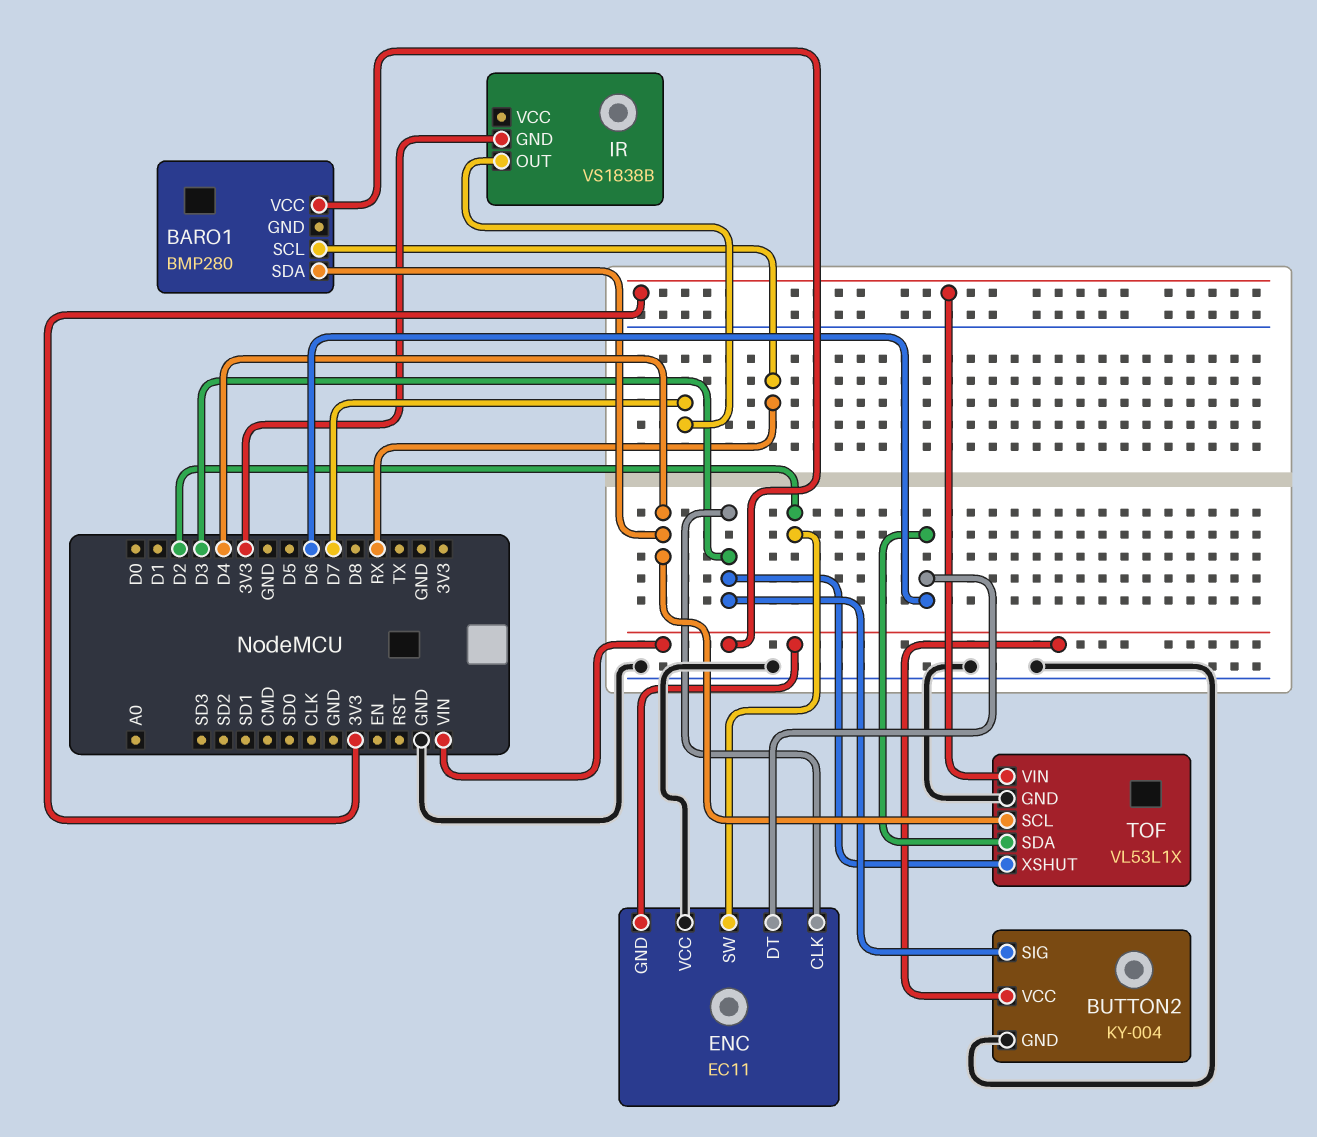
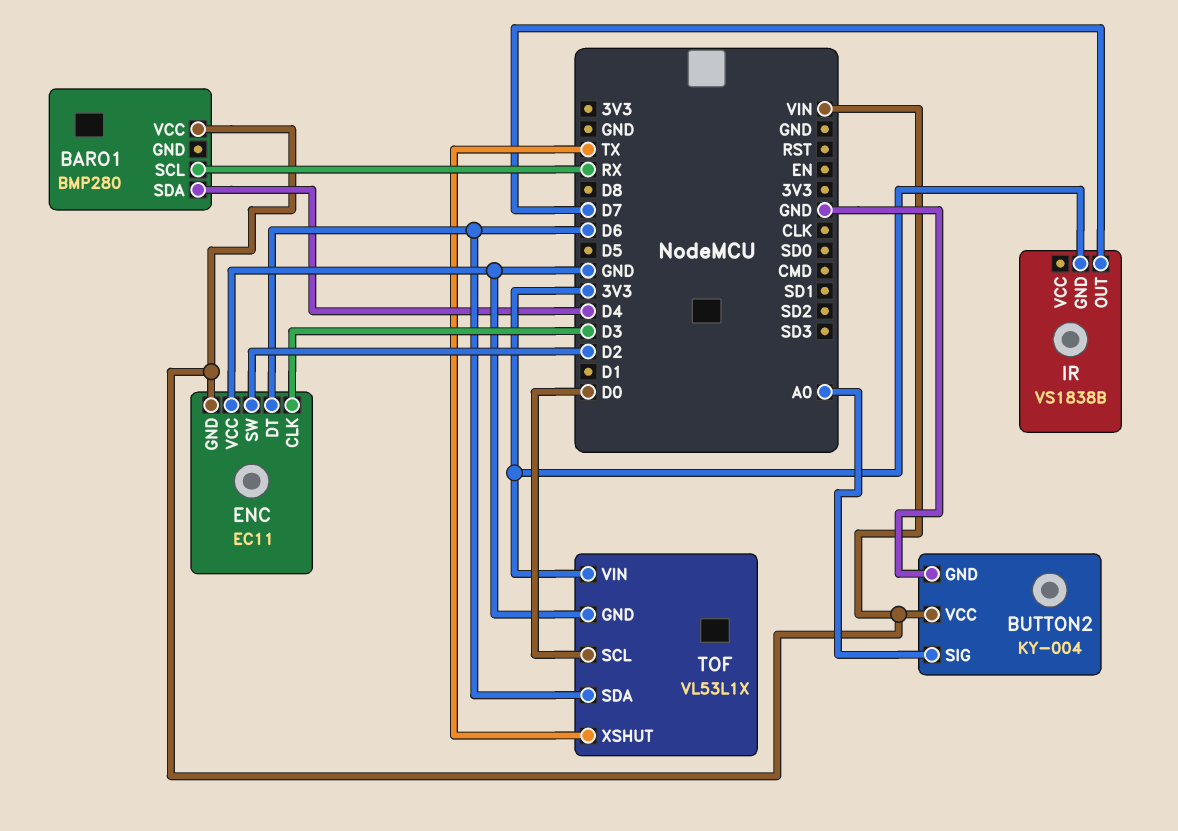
BUTTON2 pin SIG: D3 -> A0
TOF pin SCL: D4 -> D0
TOF pin XSHUT: D3 -> TX

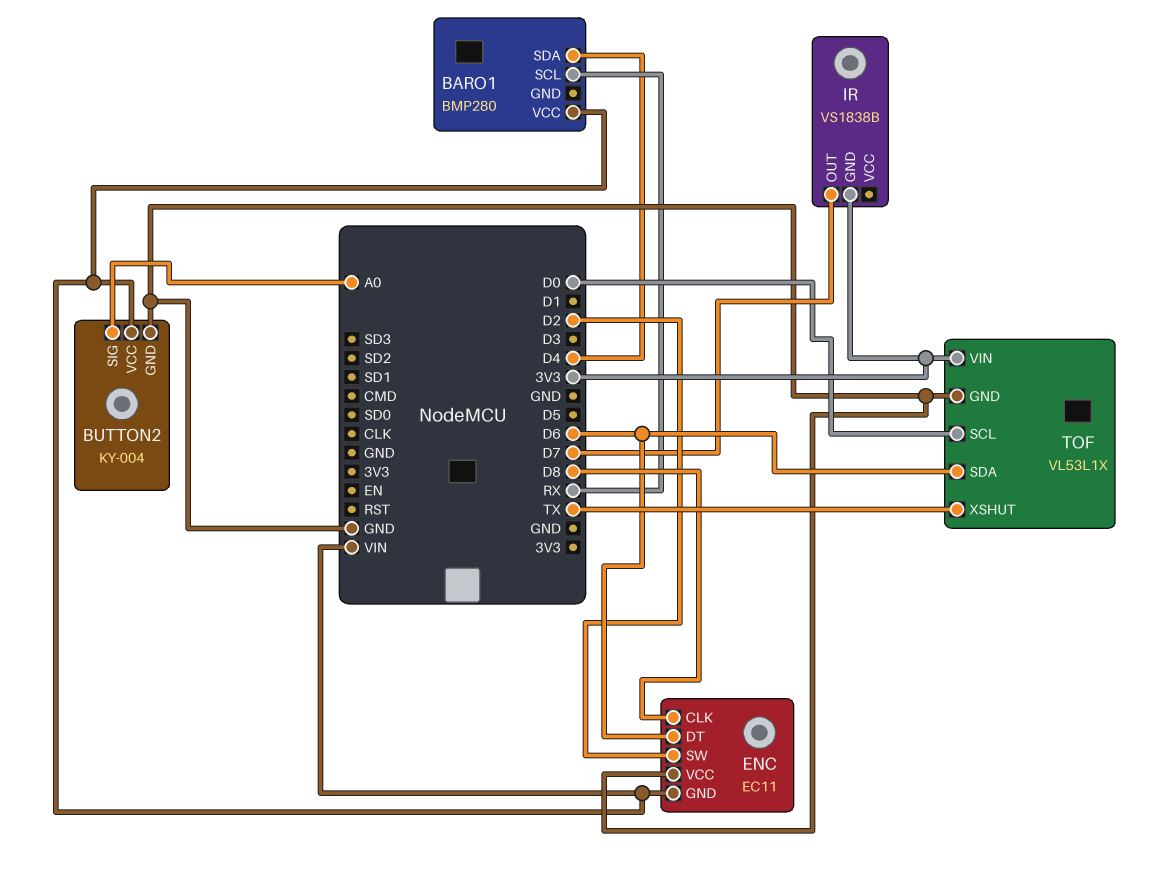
ENC pin CLK: D3 -> D8

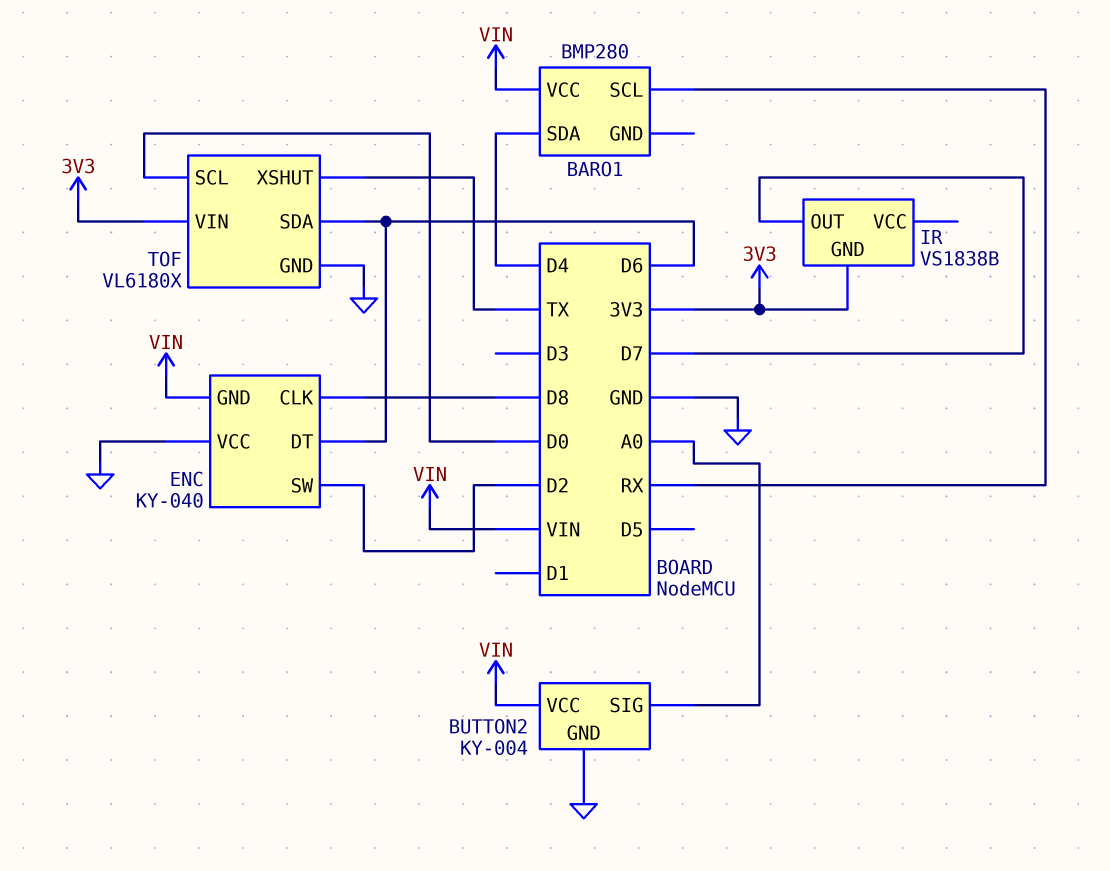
ENC: EC11 -> KY-040
TOF: VL53L1X -> VL6180X

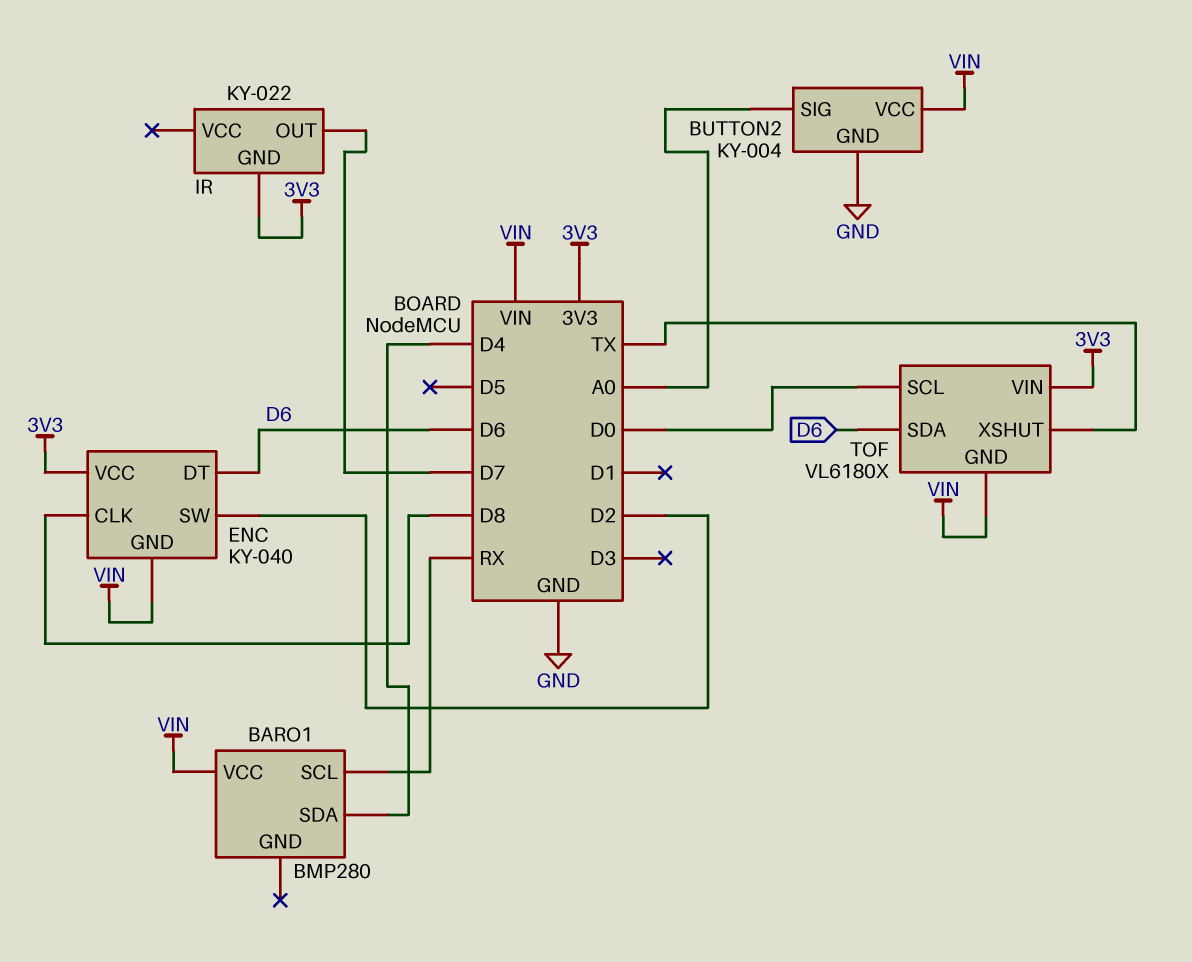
ENC pin VCC: GND -> 3V3
IR: VS1838B -> KY-022
TOF pin GND: GND -> VIN

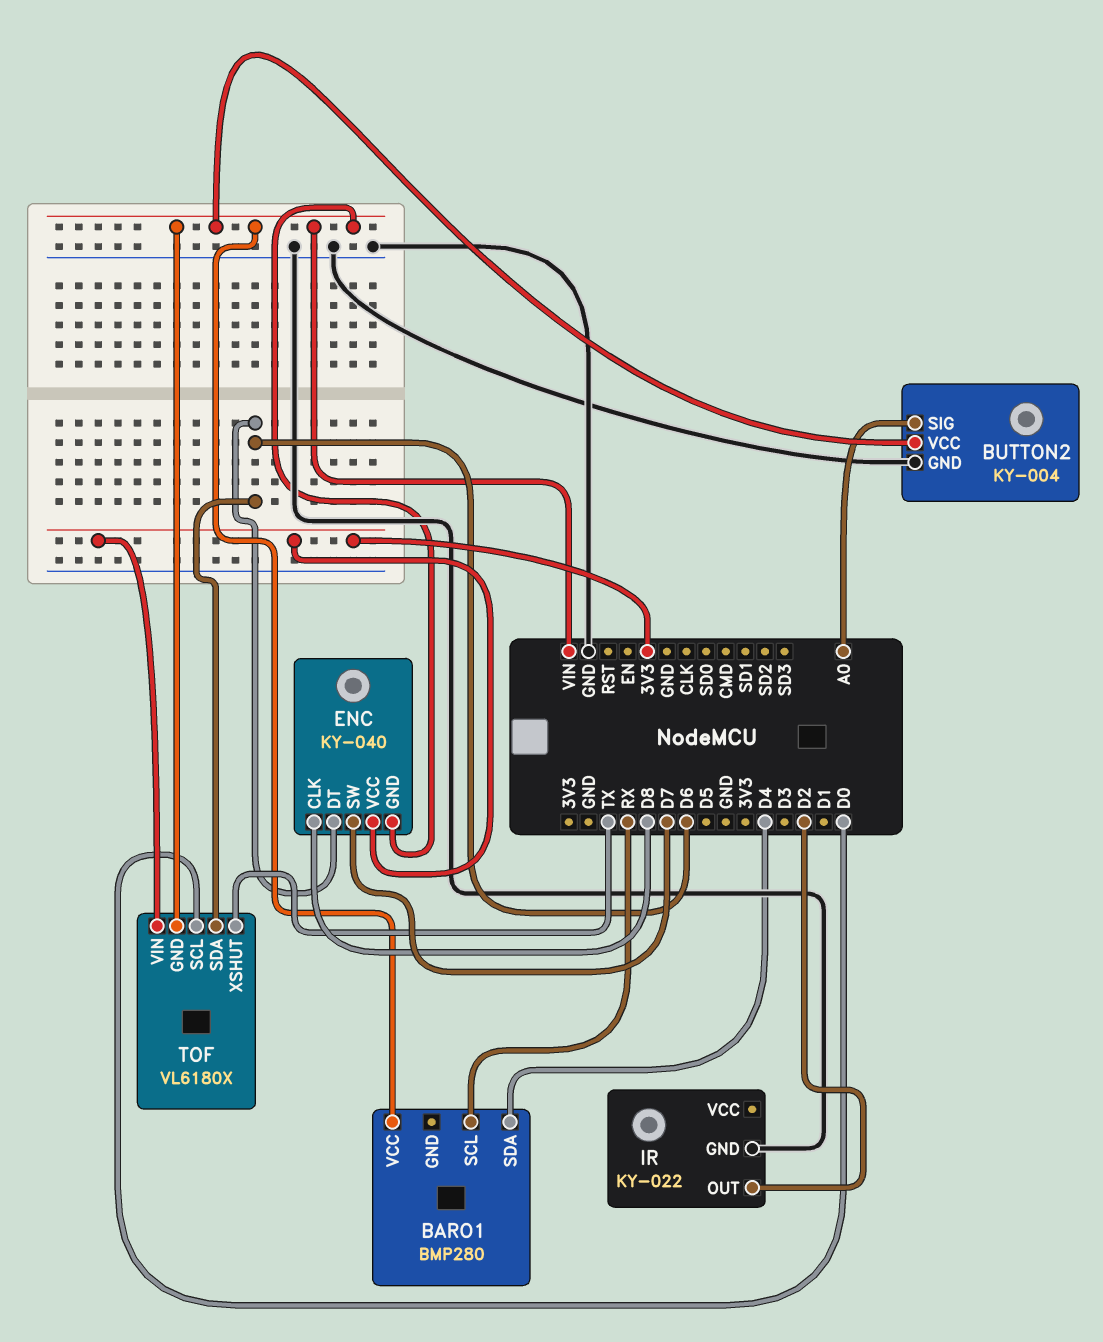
ENC pin SW: D2 -> D7
IR pin GND: 3V3 -> GND
IR pin OUT: D7 -> D2

